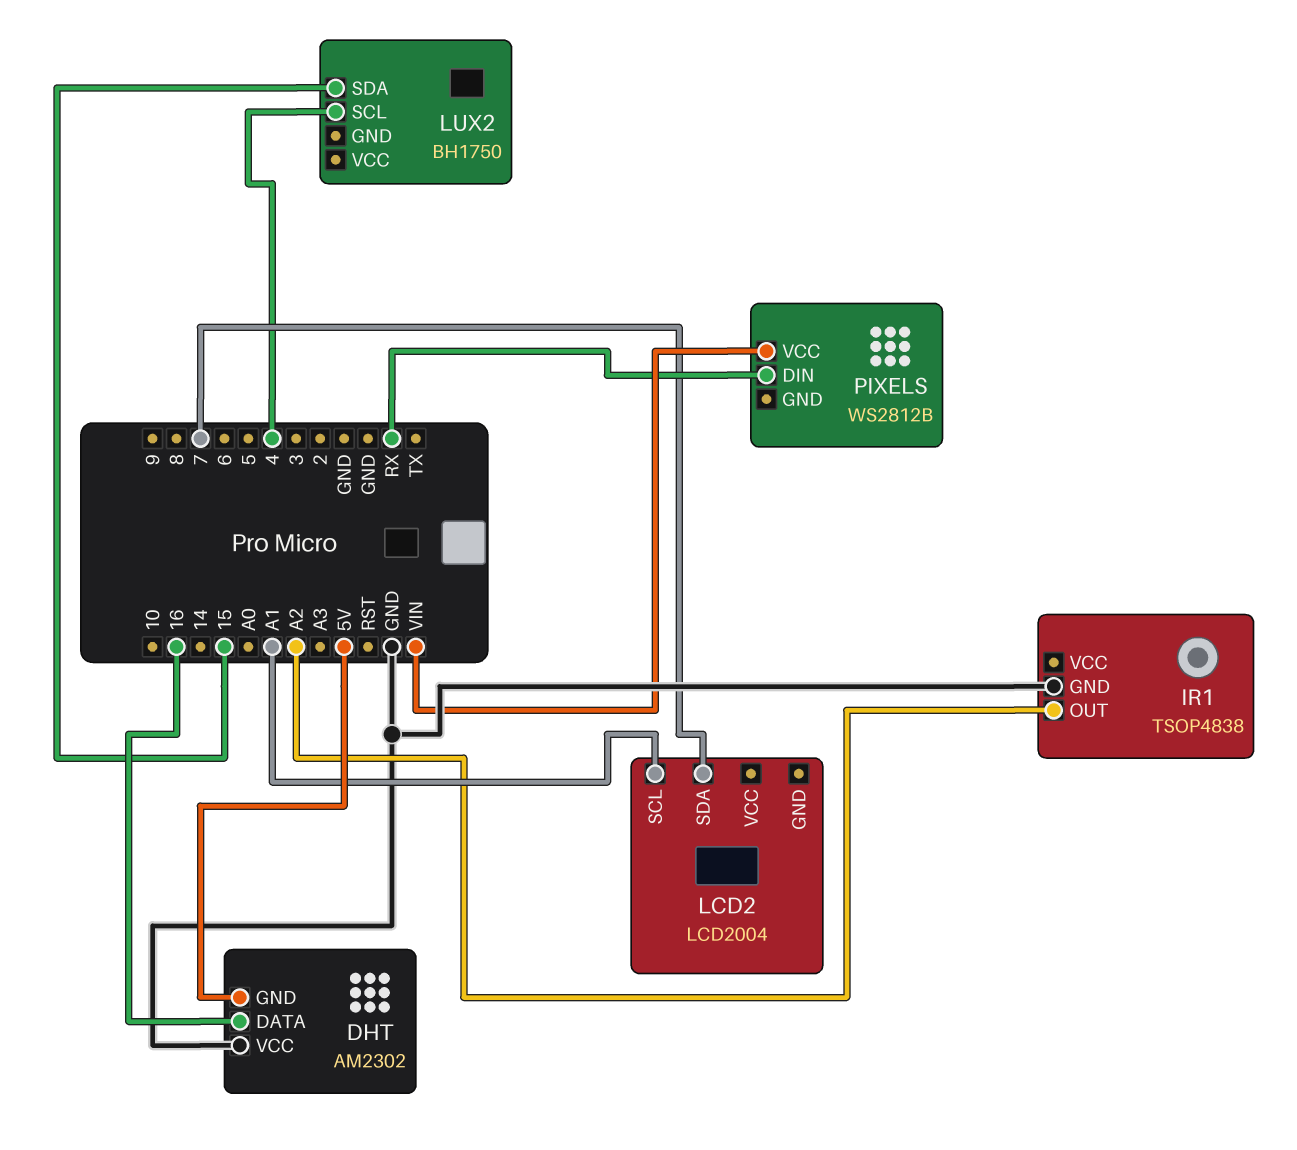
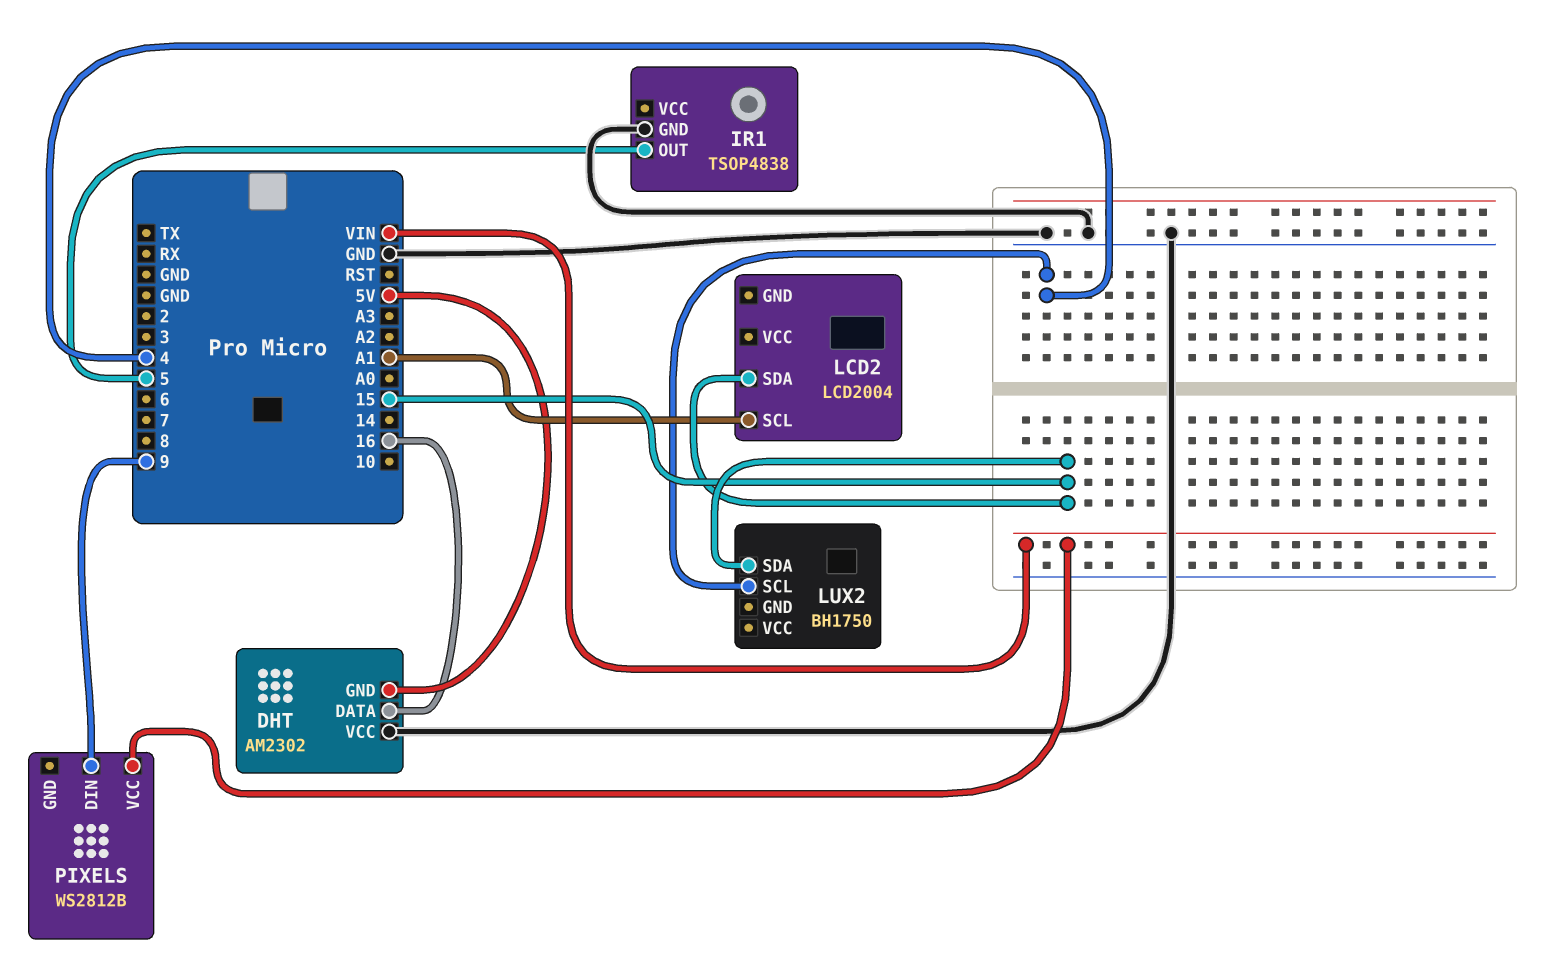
IR1 pin OUT: A2 -> 5
LCD2 pin SDA: 7 -> 15
PIXELS pin DIN: RX -> 9

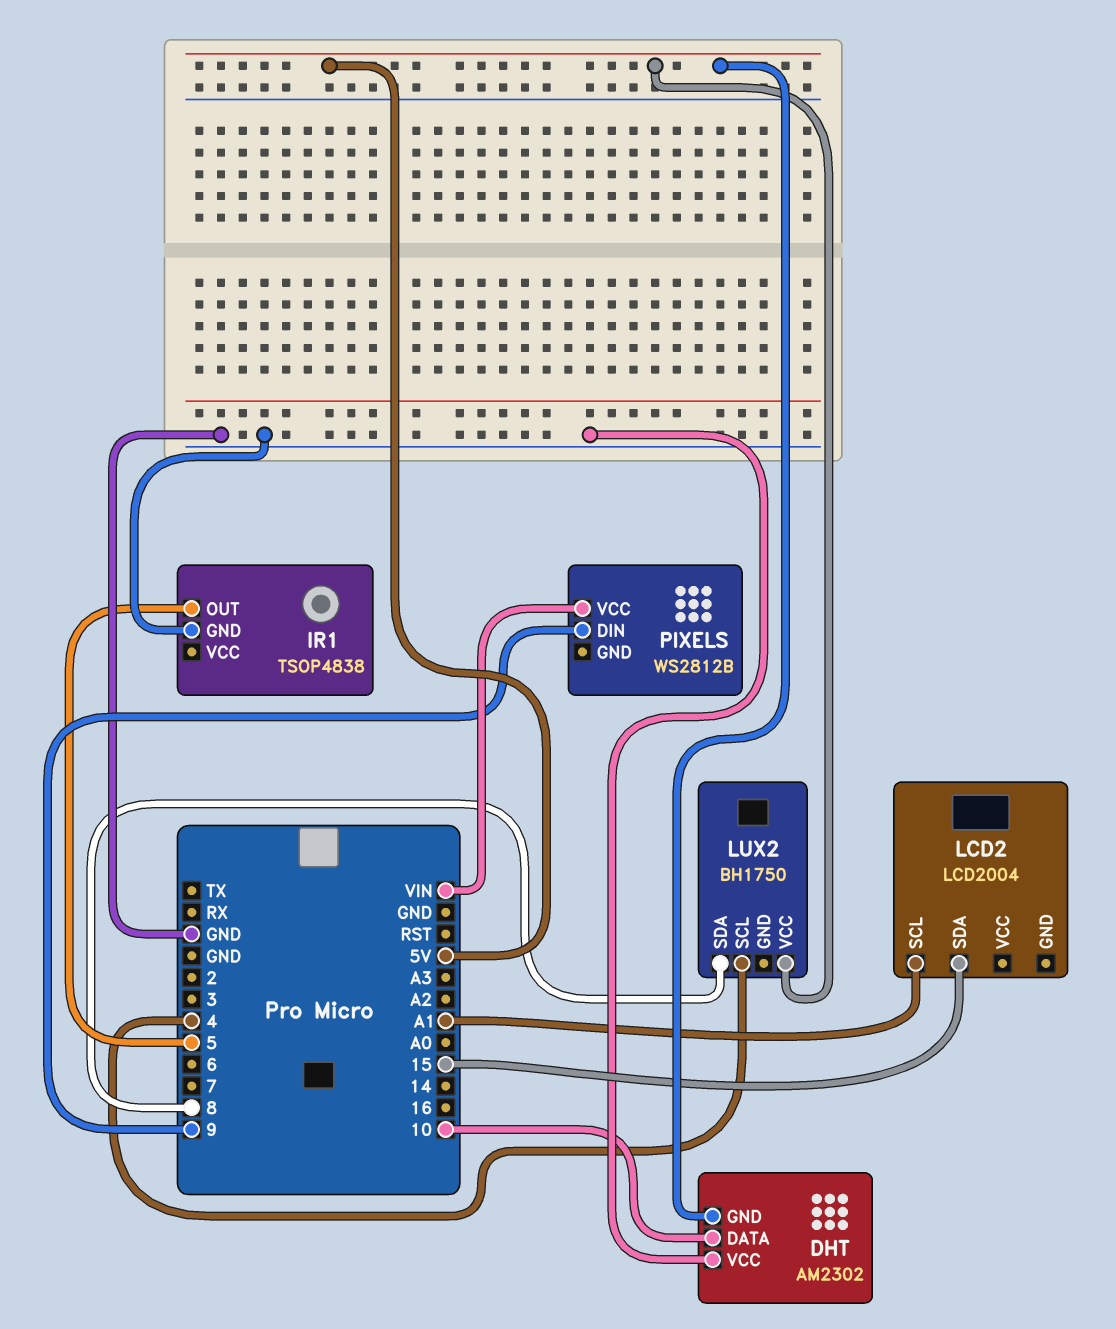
DHT pin DATA: 16 -> 10
LUX2 pin SDA: 15 -> 8
LUX2 pin VCC: none -> 5V

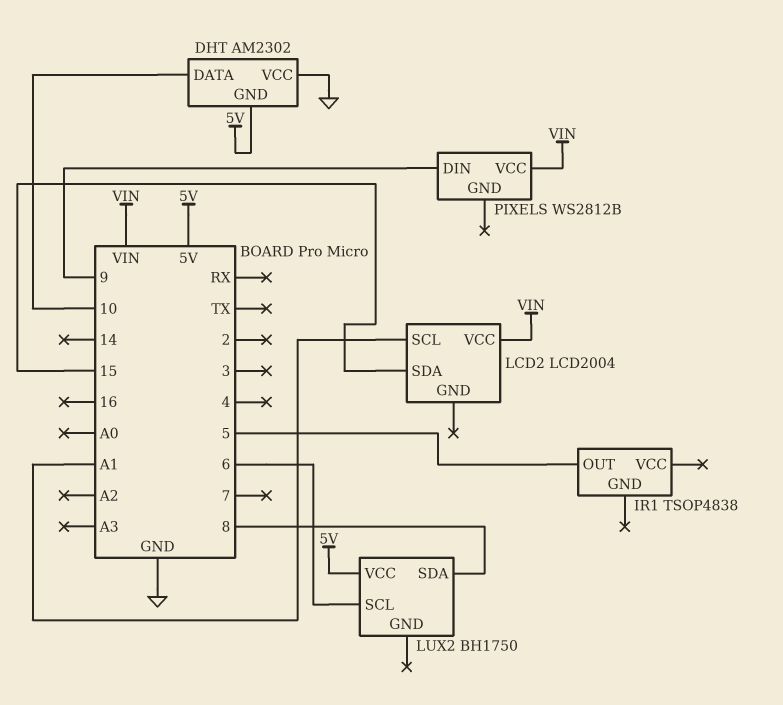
IR1 pin GND: GND -> none
LCD2 pin VCC: none -> VIN
LUX2 pin SCL: 4 -> 6

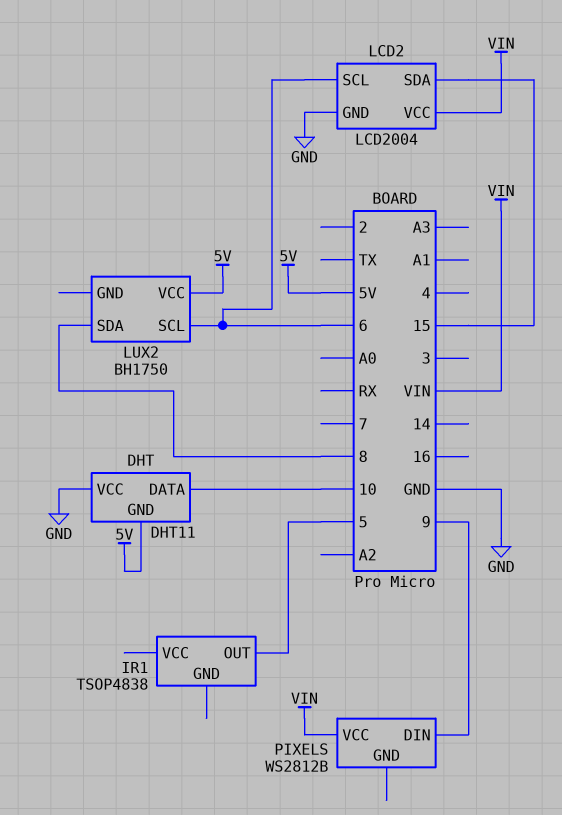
DHT: AM2302 -> DHT11
LCD2 pin GND: none -> GND
LCD2 pin SCL: A1 -> 6

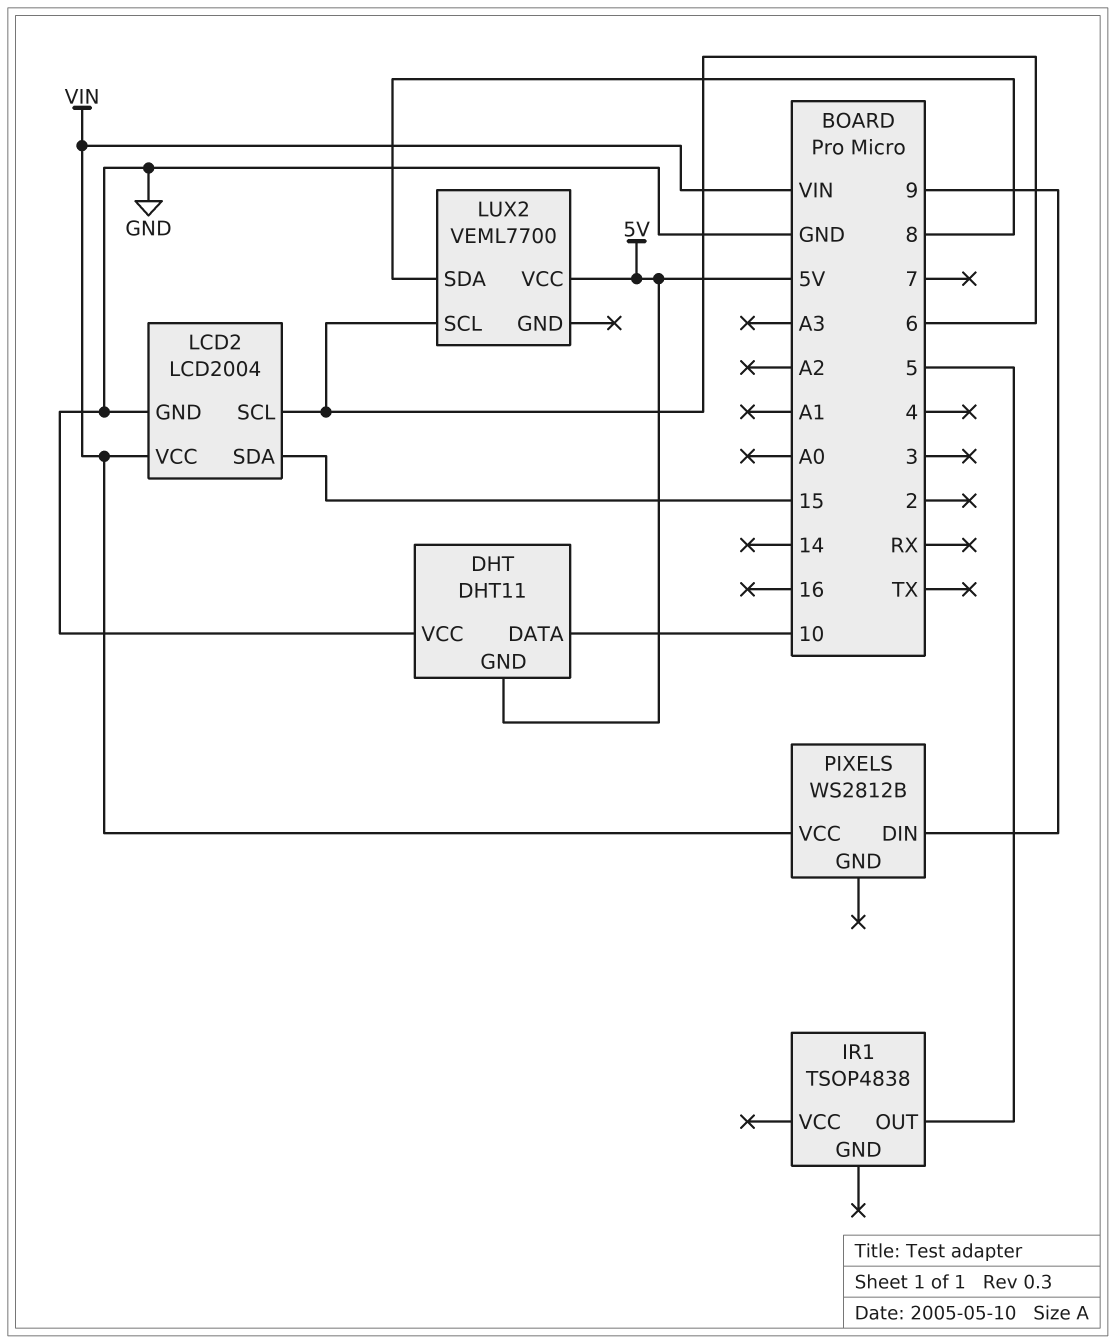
LUX2: BH1750 -> VEML7700

